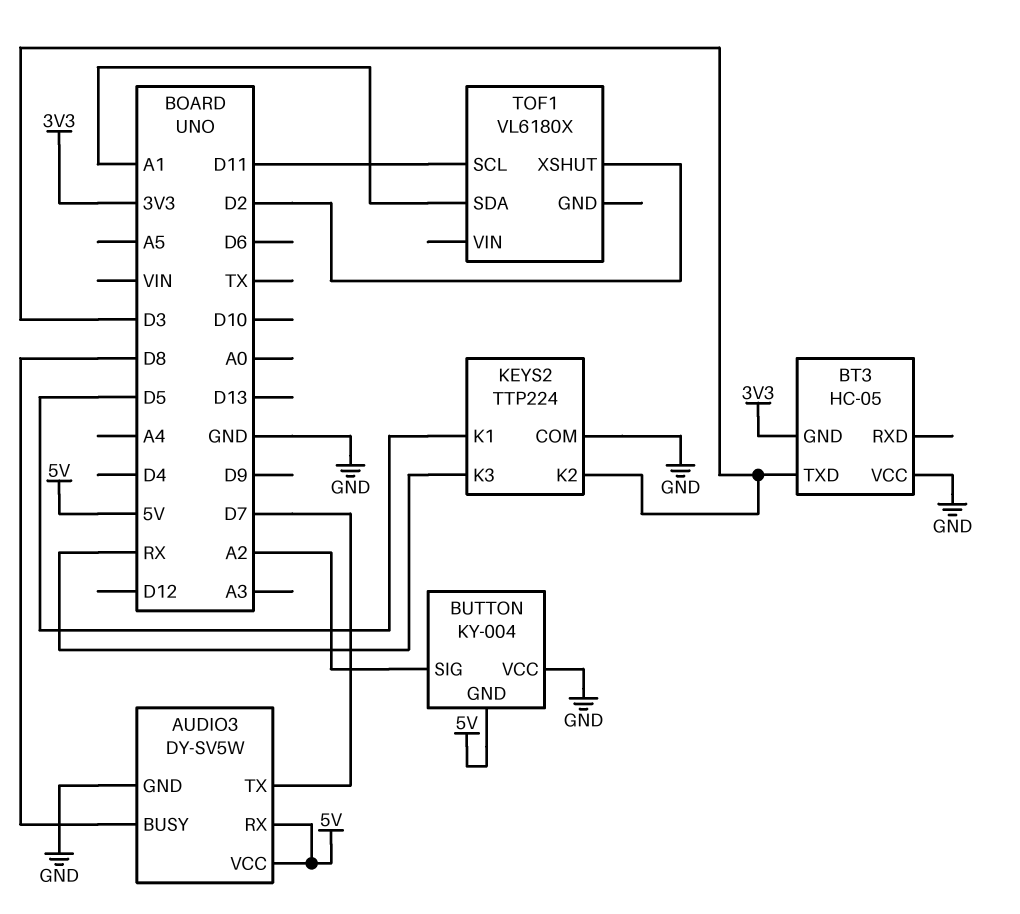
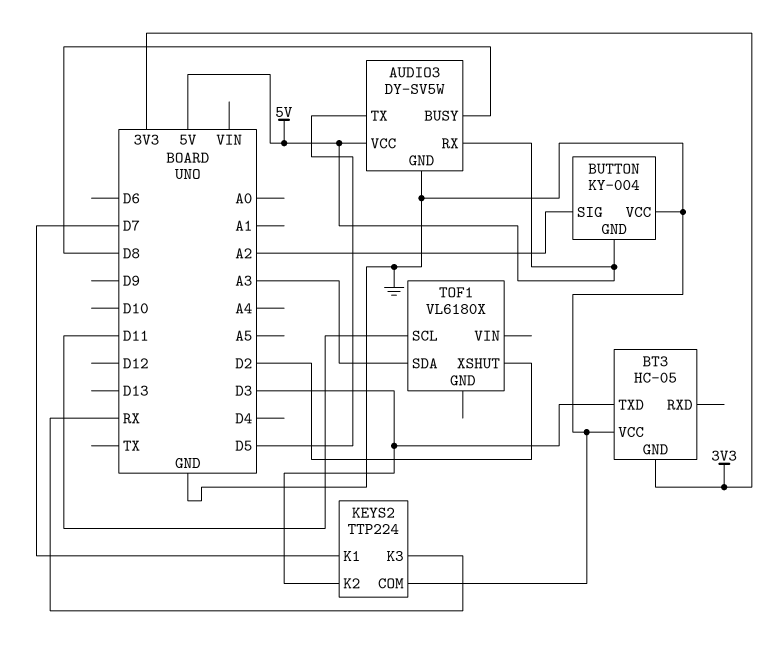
AUDIO3 pin TX: D7 -> D5
KEYS2 pin K1: D5 -> D7
TOF1 pin SDA: A1 -> A3

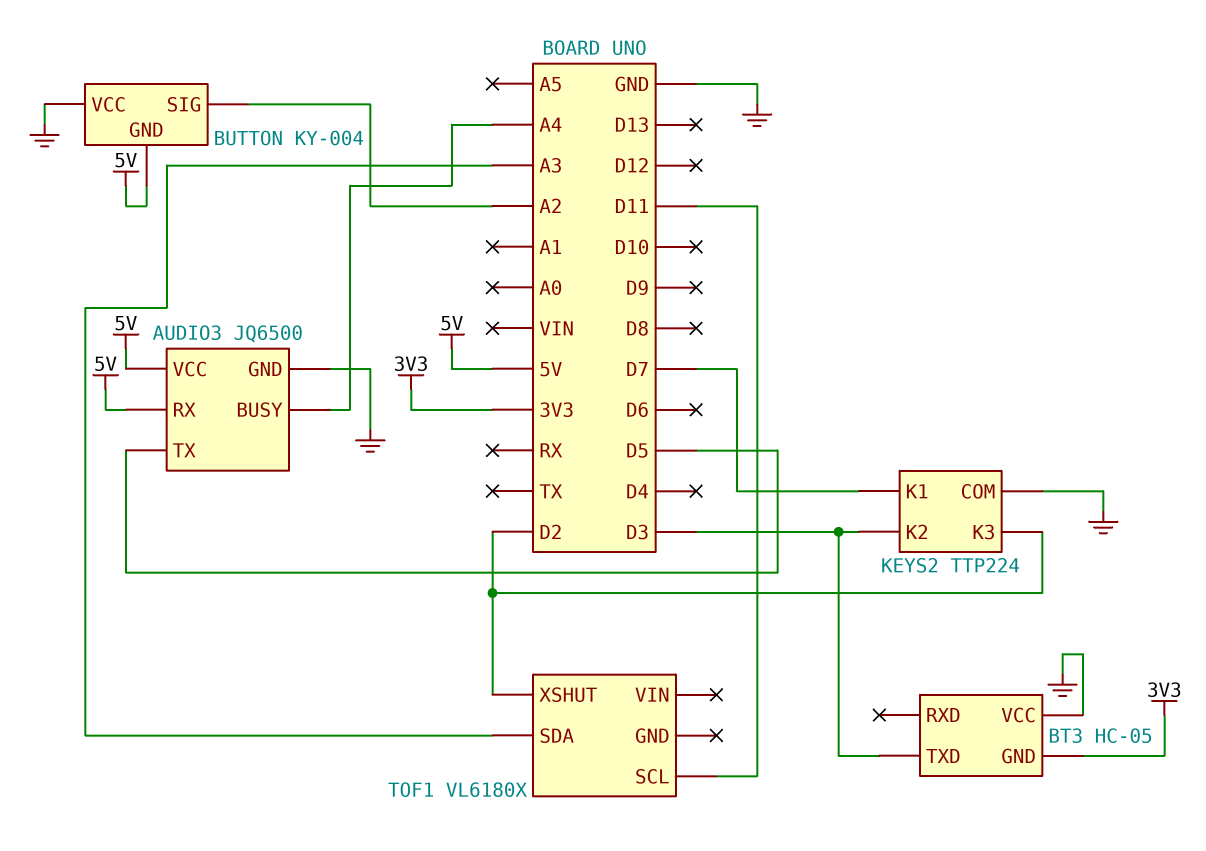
AUDIO3: DY-SV5W -> JQ6500
AUDIO3 pin BUSY: D8 -> A4
KEYS2 pin K3: RX -> D2

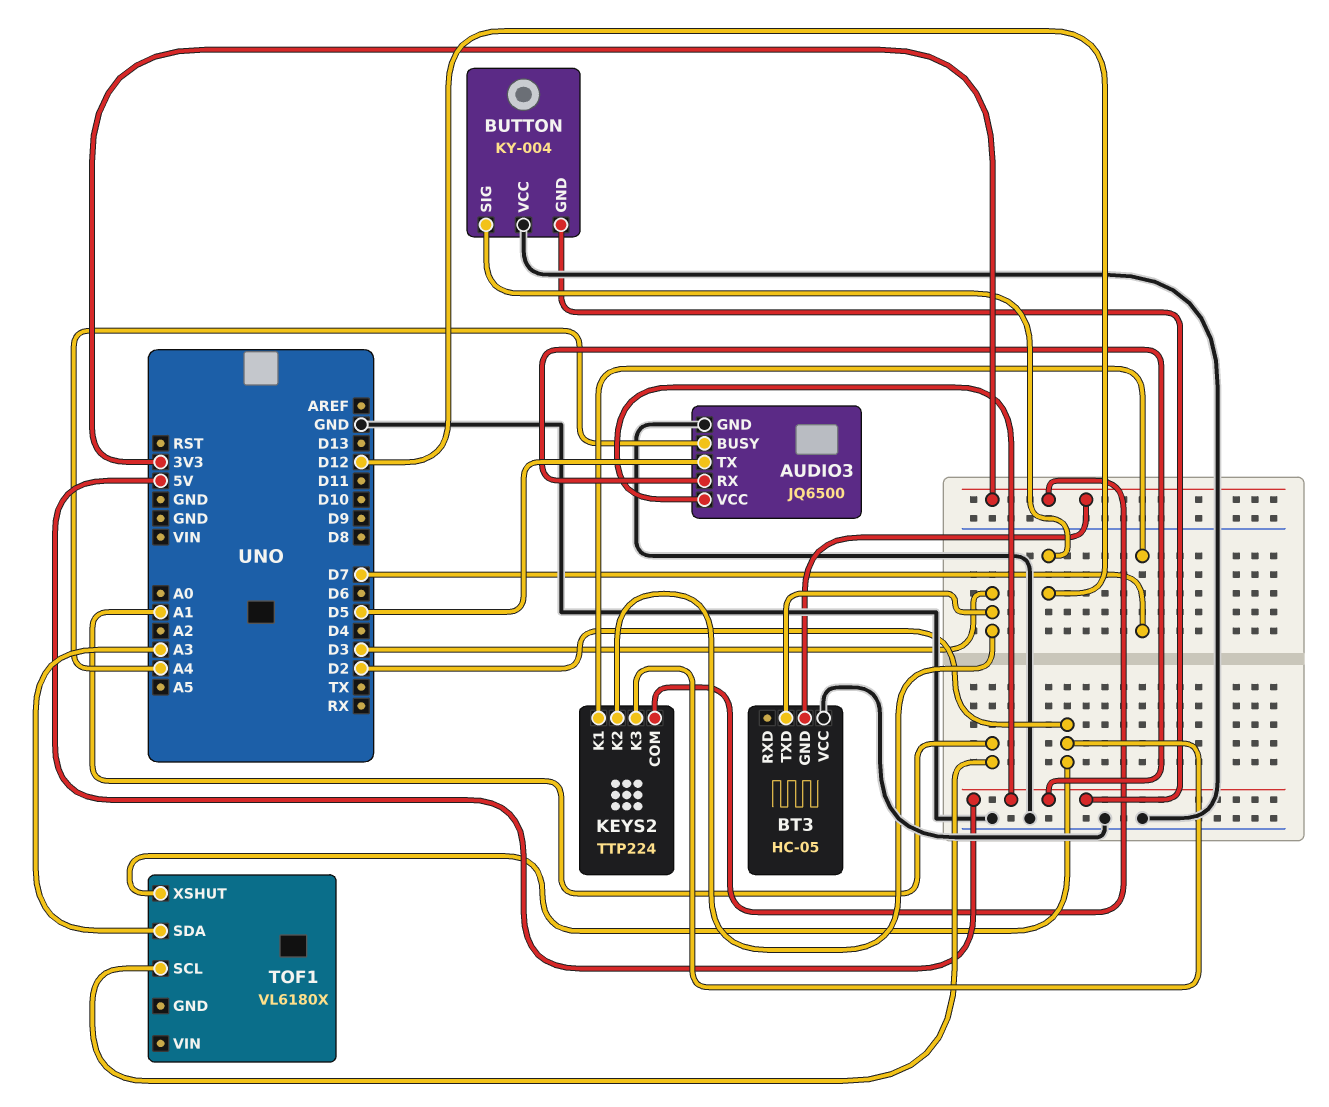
BUTTON pin SIG: A2 -> D12
KEYS2 pin COM: GND -> 3V3
TOF1 pin SCL: D11 -> A1

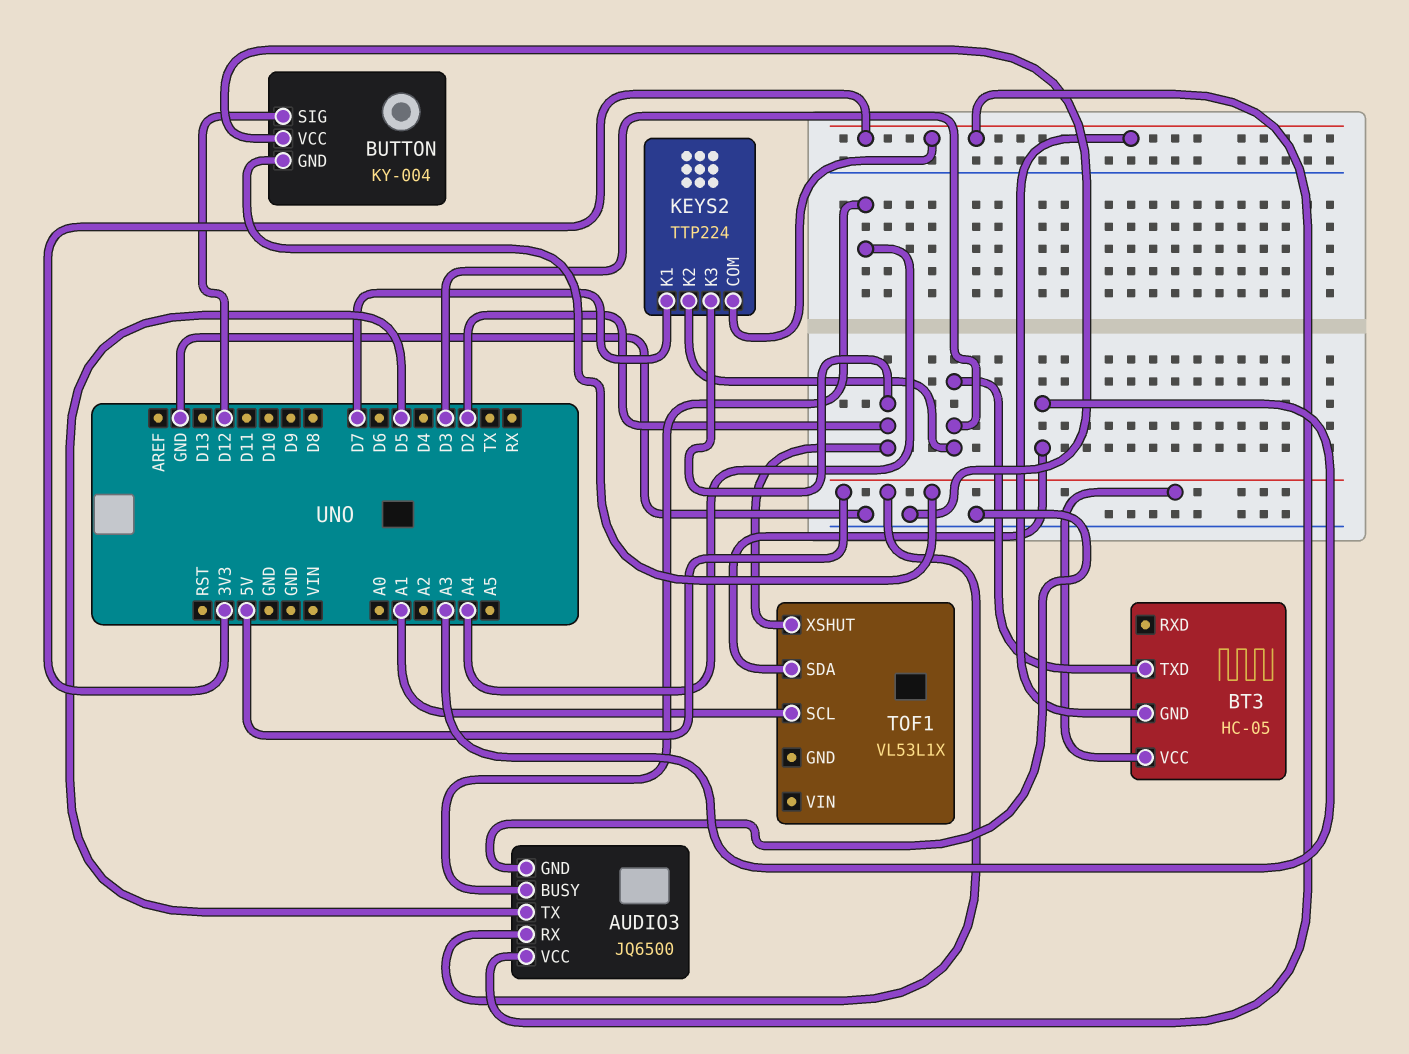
AUDIO3 pin VCC: 5V -> 3V3
BT3 pin VCC: GND -> 5V
TOF1: VL6180X -> VL53L1X

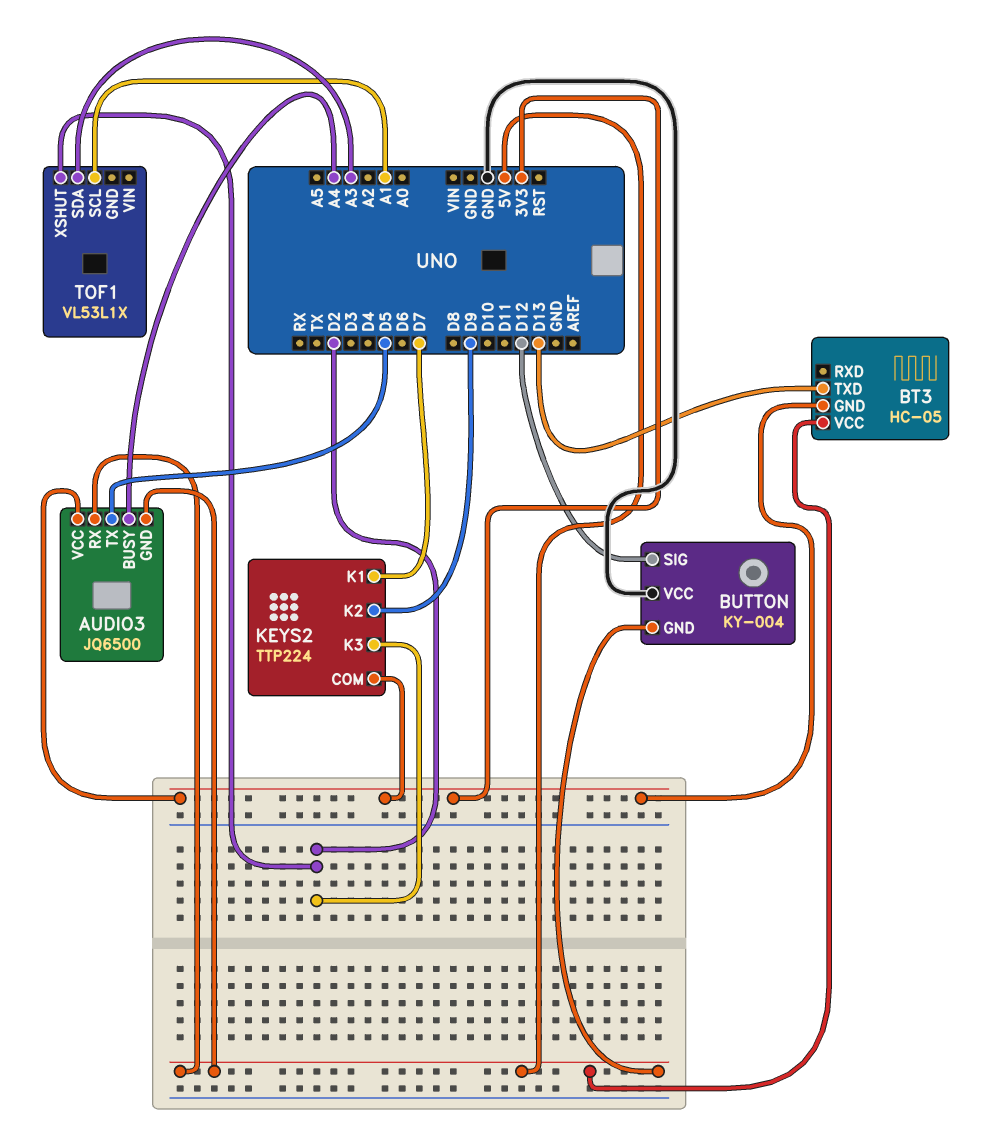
AUDIO3 pin GND: GND -> 5V
BT3 pin TXD: D3 -> D13
KEYS2 pin K2: D3 -> D9

